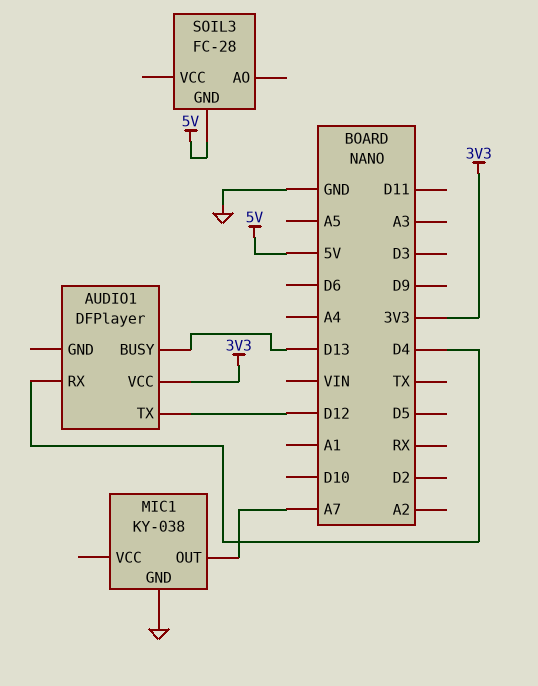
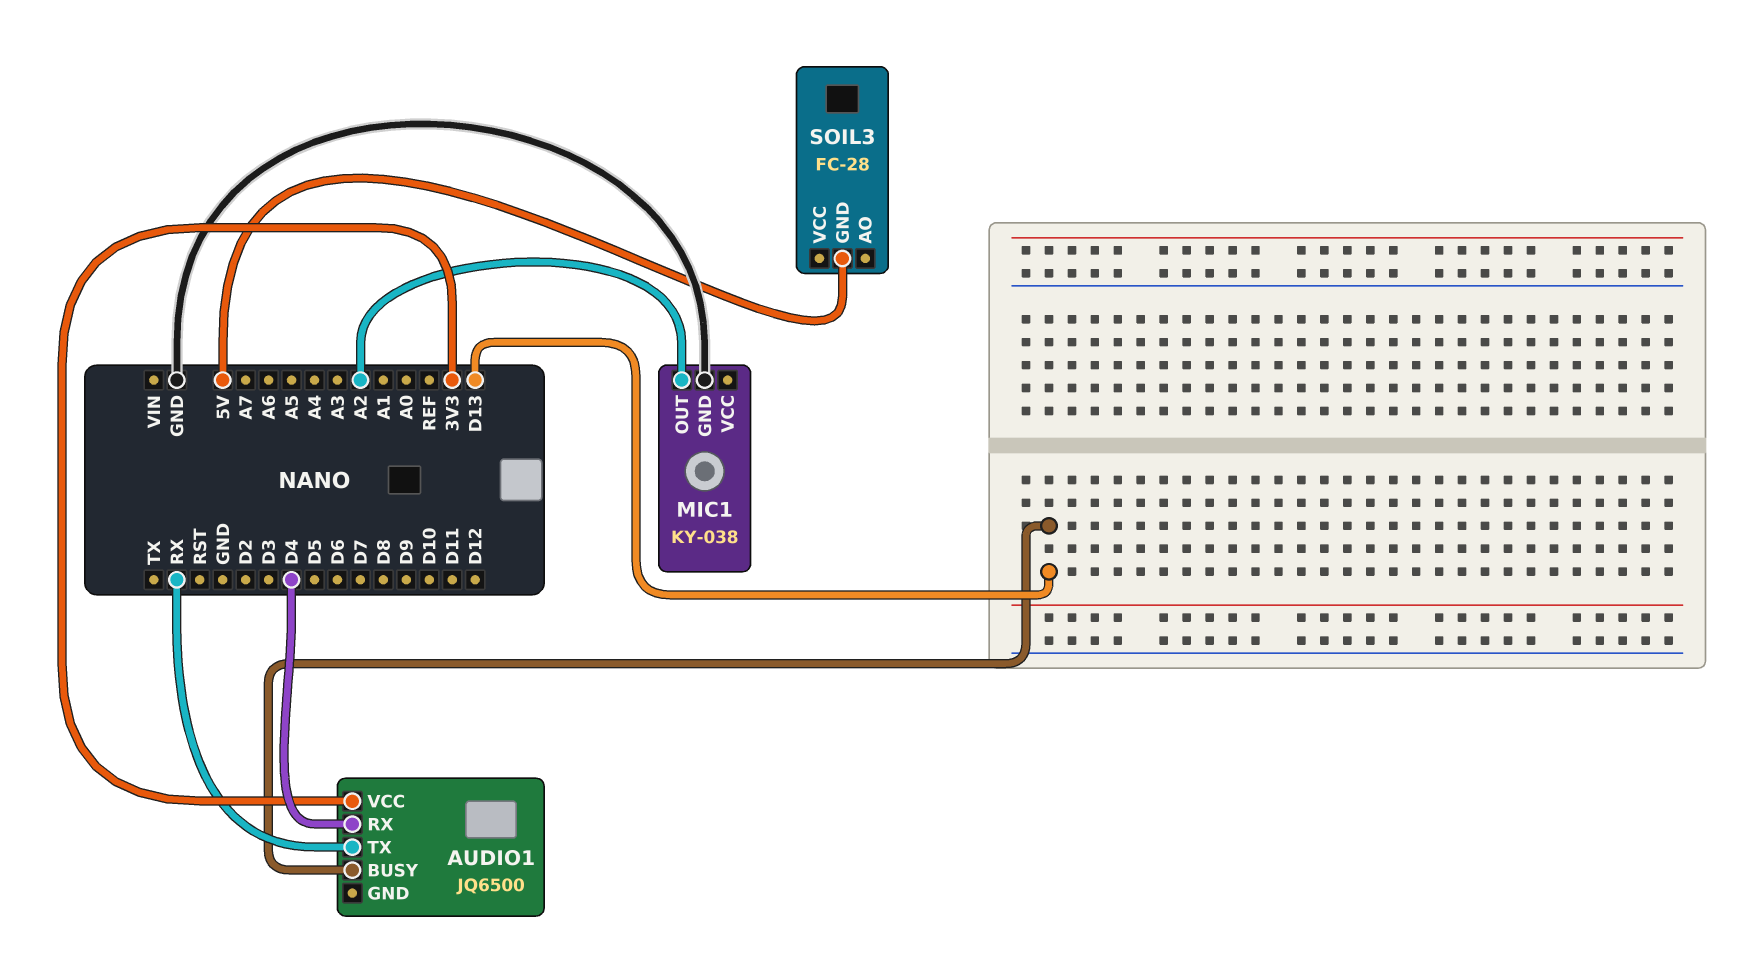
AUDIO1: DFPlayer -> JQ6500
AUDIO1 pin TX: D12 -> RX
MIC1 pin OUT: A7 -> A2

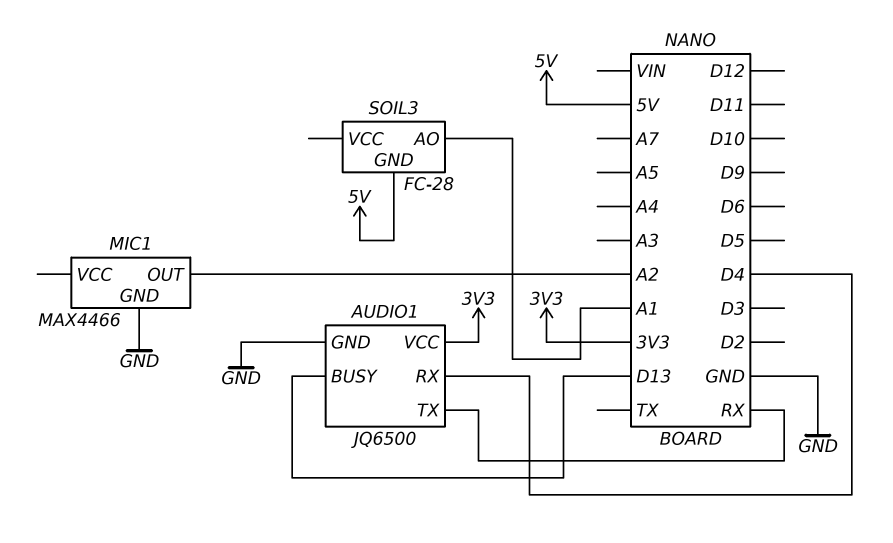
AUDIO1 pin GND: none -> GND
MIC1: KY-038 -> MAX4466
SOIL3 pin AO: none -> A1

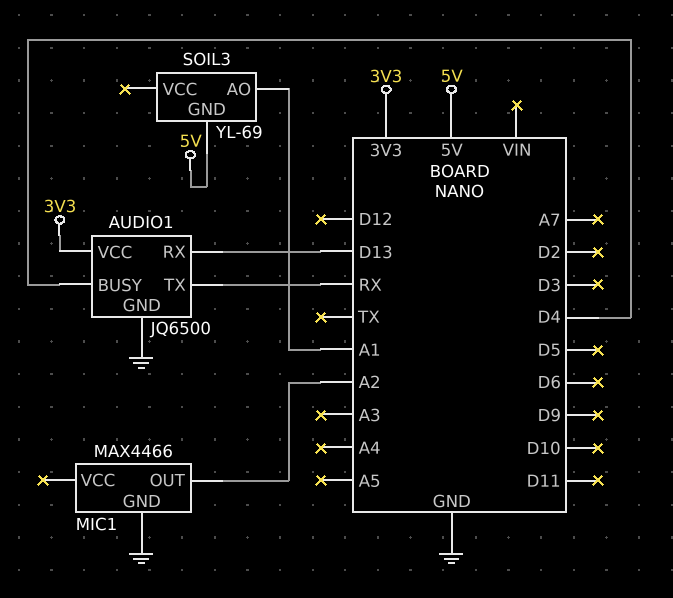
AUDIO1 pin BUSY: D13 -> D4
AUDIO1 pin RX: D4 -> D13
SOIL3: FC-28 -> YL-69

